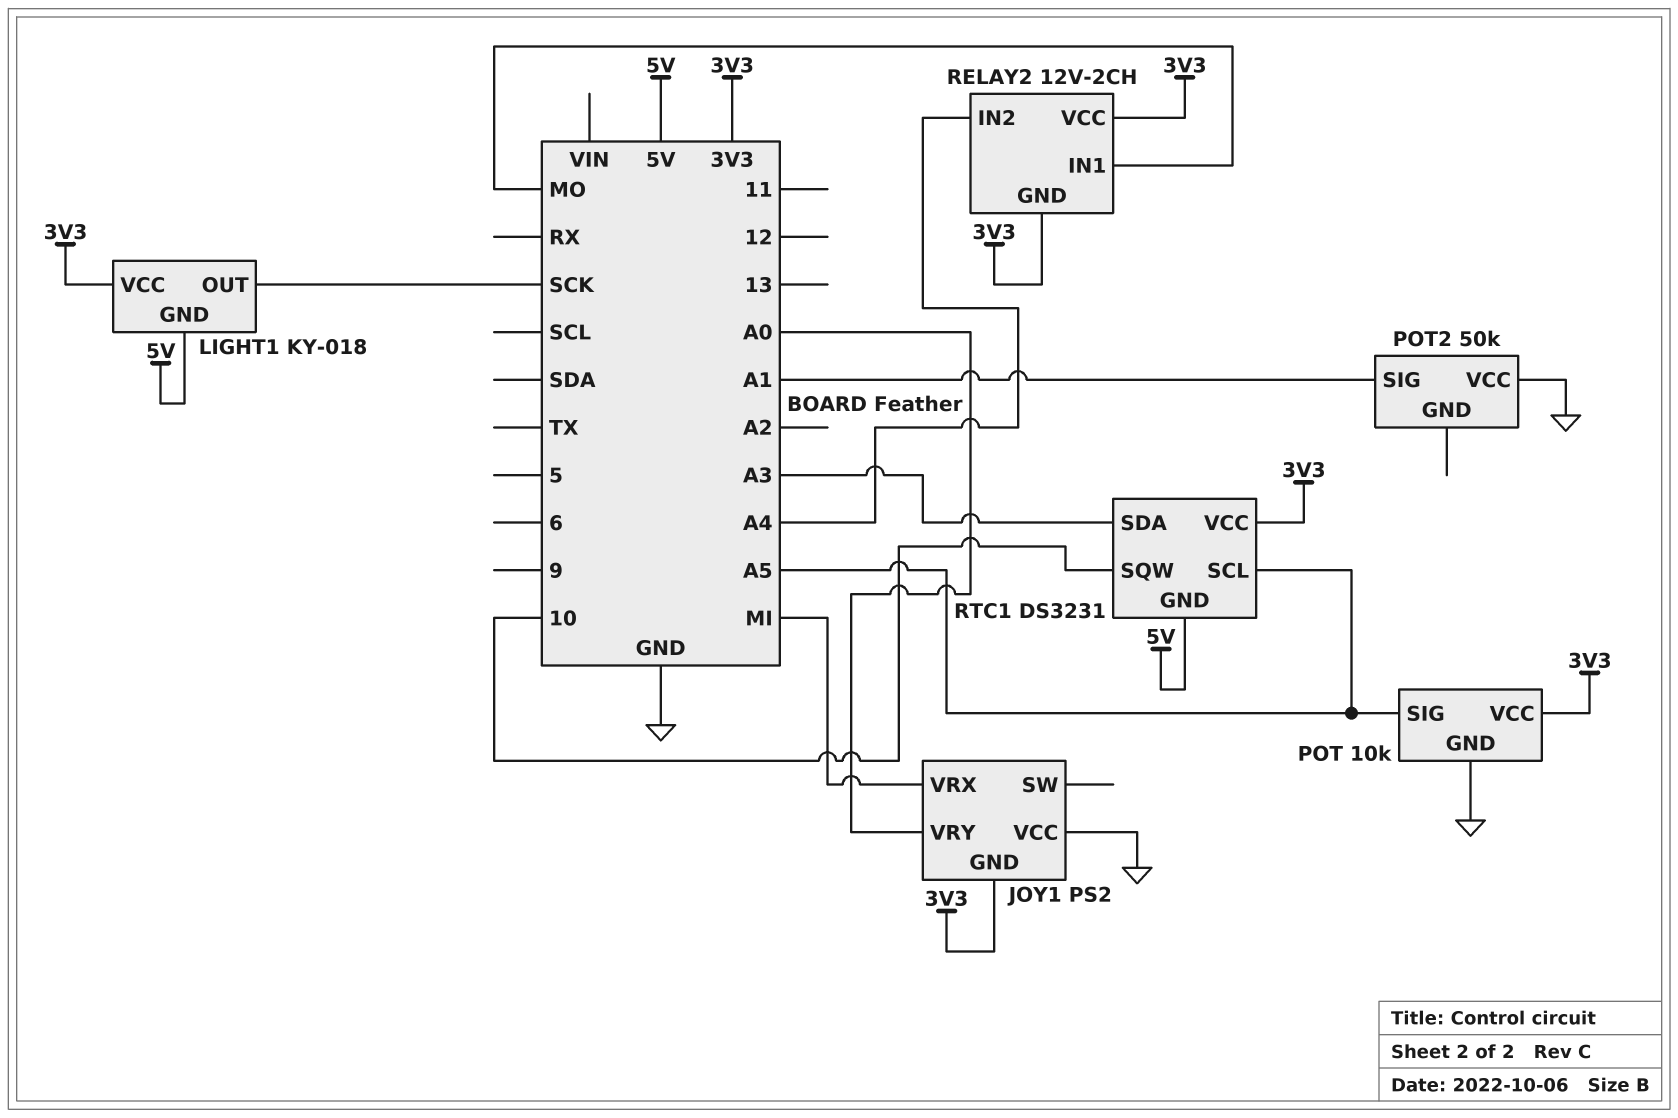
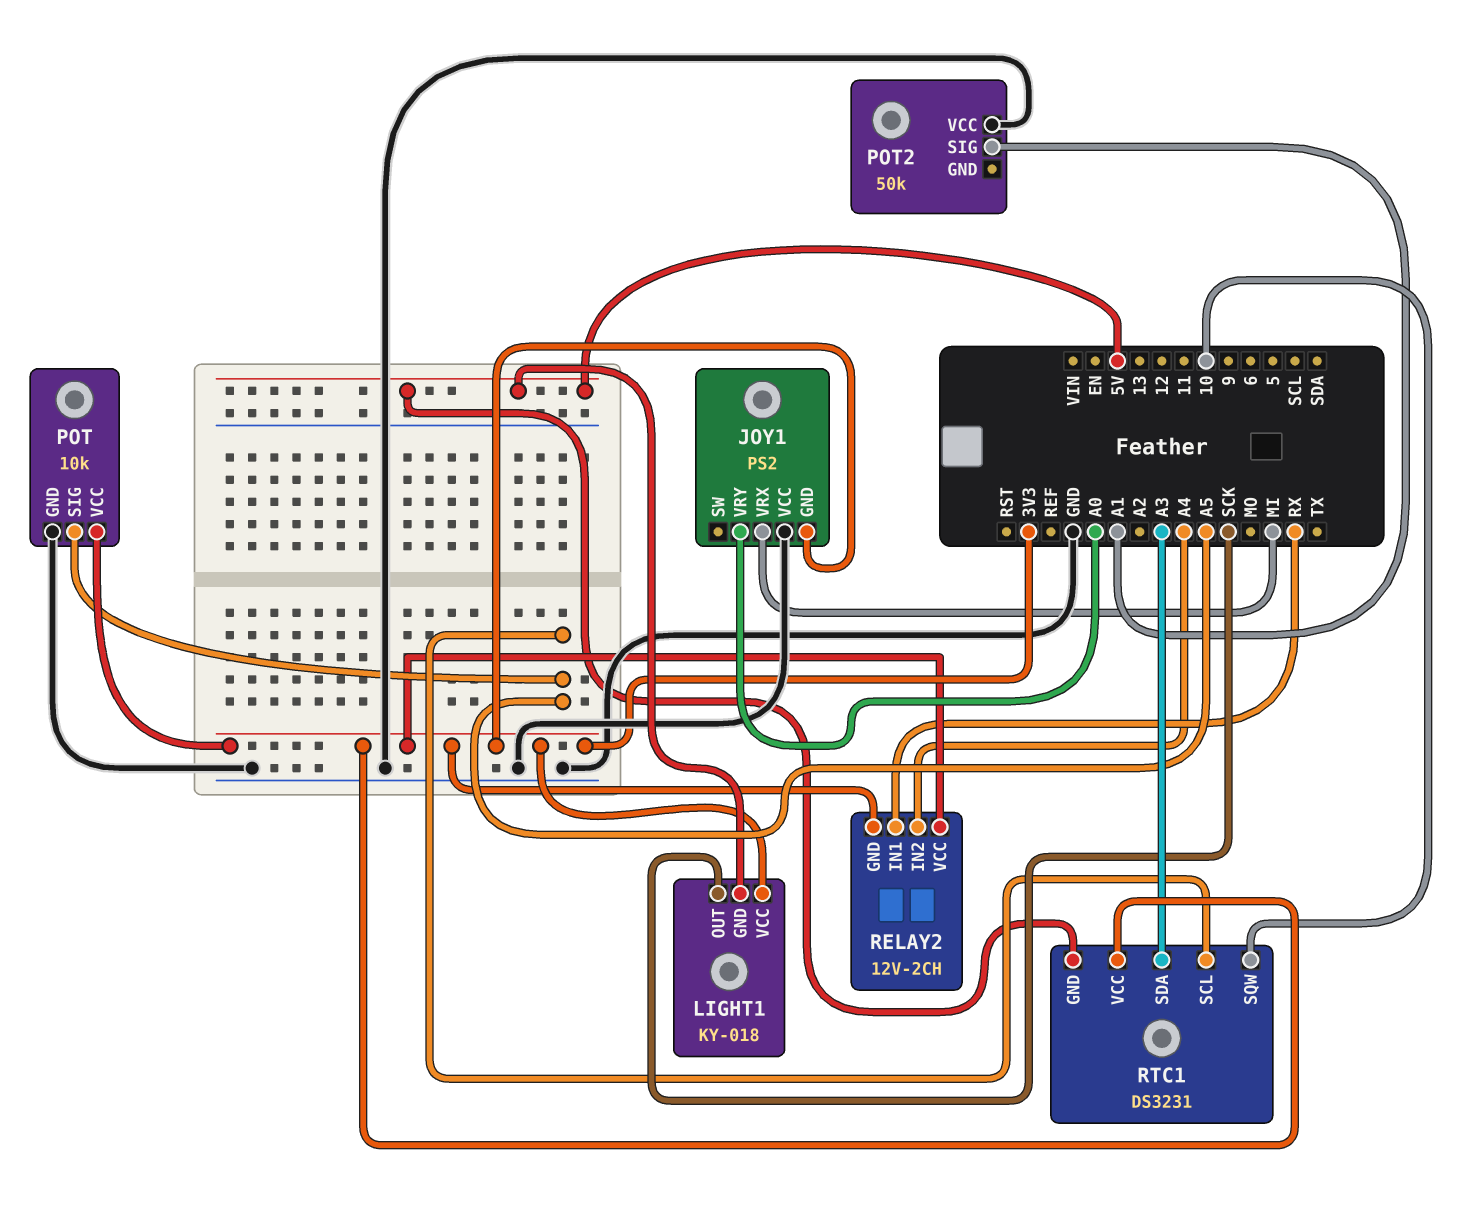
RELAY2 pin IN1: MO -> RX

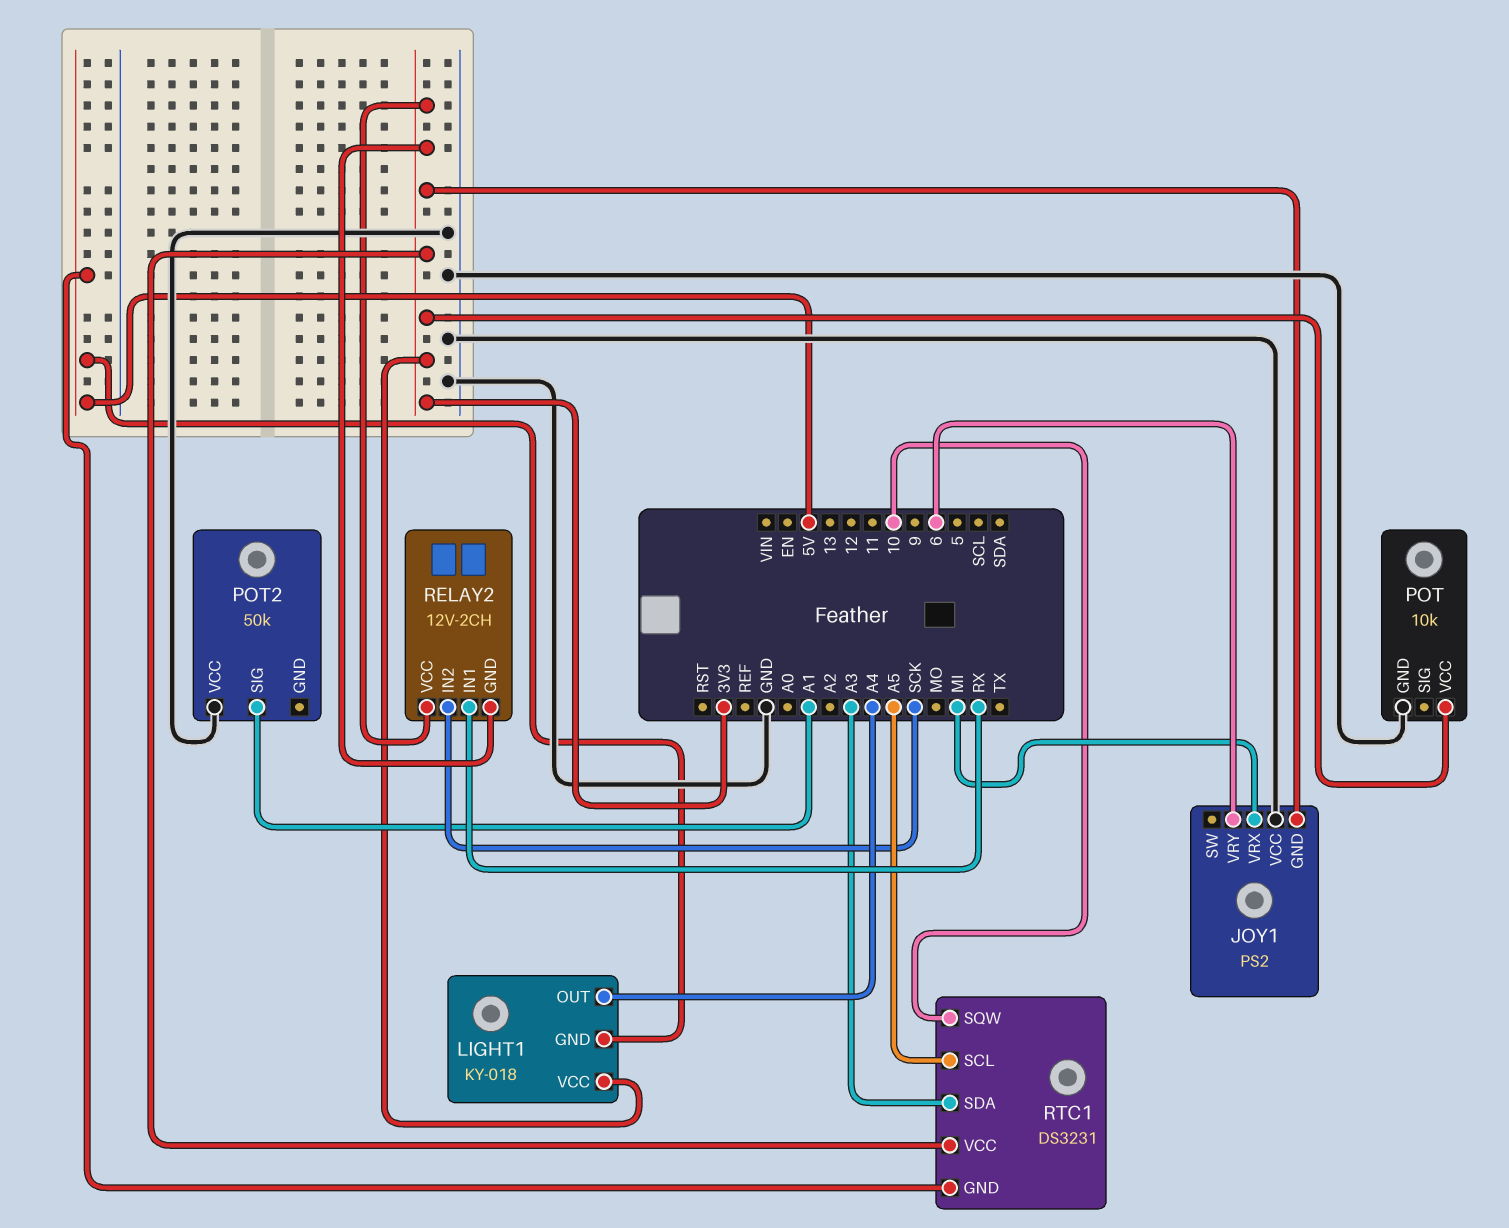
JOY1 pin VRY: A0 -> 6
LIGHT1 pin OUT: SCK -> A4
POT pin SIG: A5 -> none
RELAY2 pin IN2: A4 -> SCK

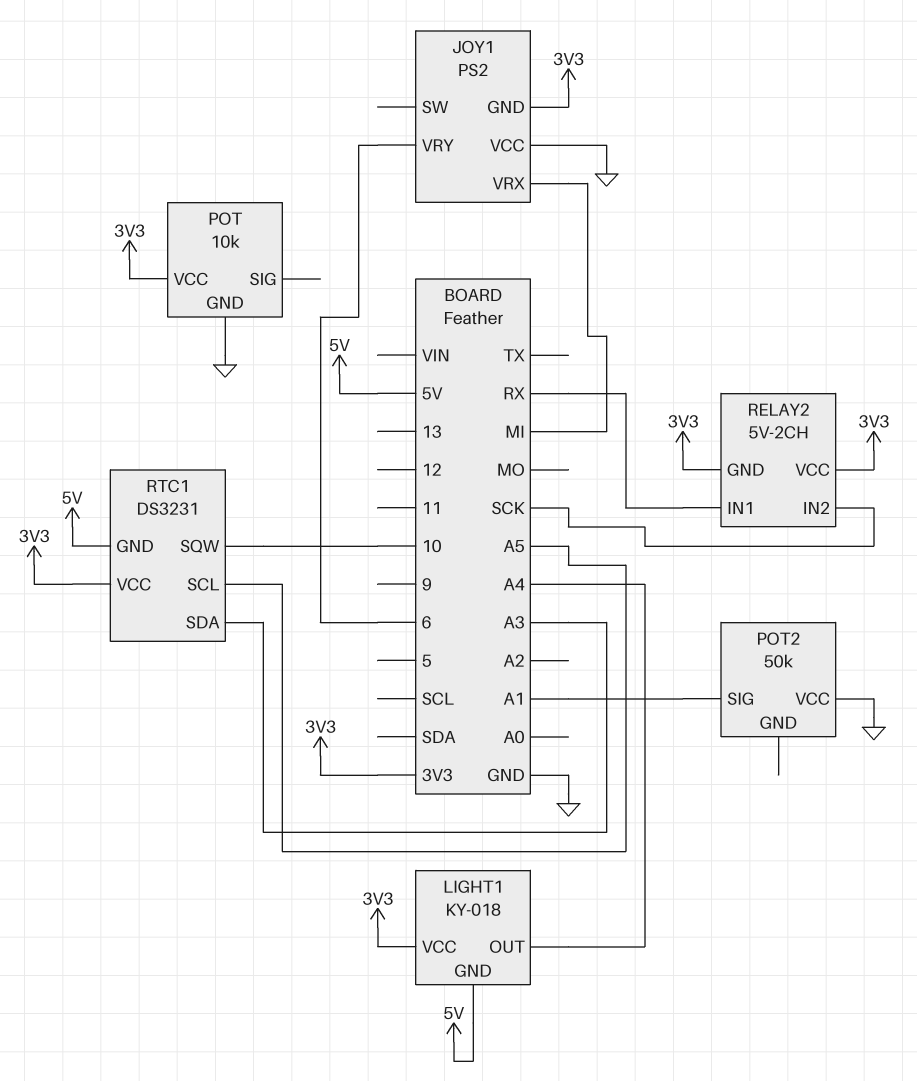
RELAY2: 12V-2CH -> 5V-2CH

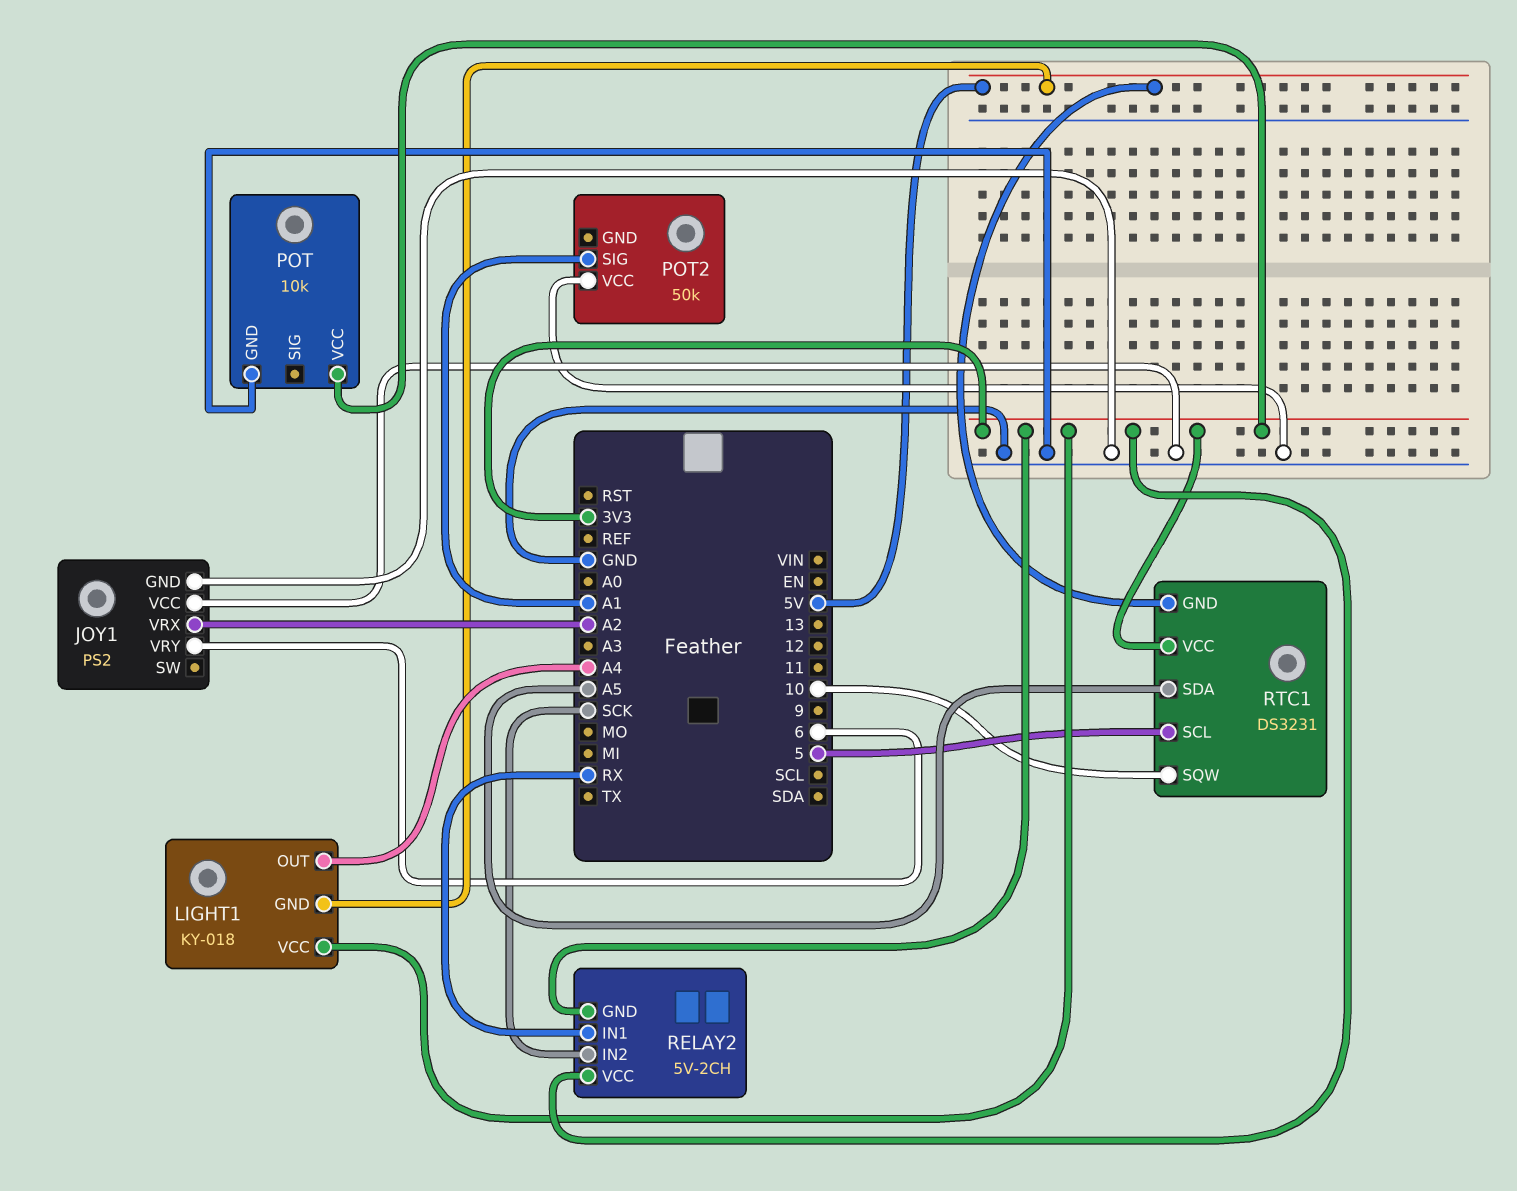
JOY1 pin GND: 3V3 -> GND
JOY1 pin VRX: MI -> A2
RTC1 pin SCL: A5 -> 5
RTC1 pin SDA: A3 -> A5

